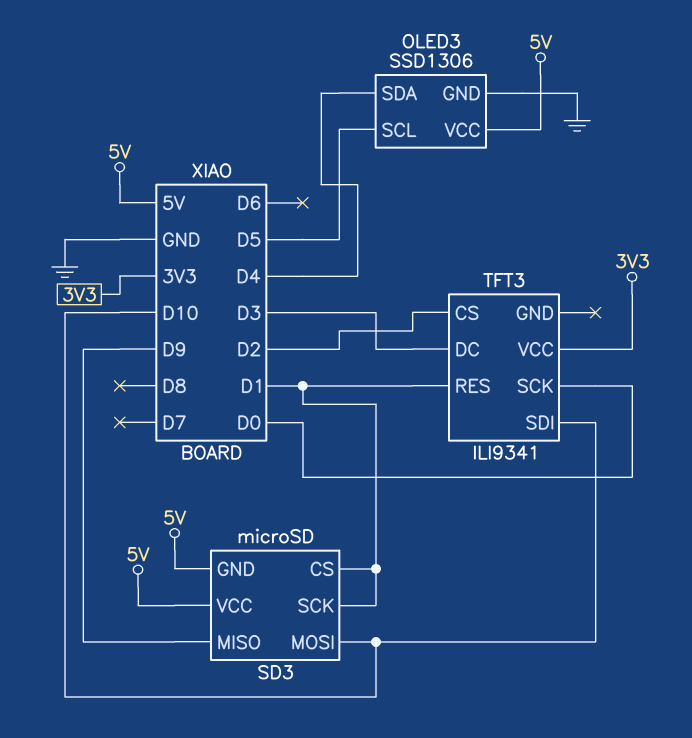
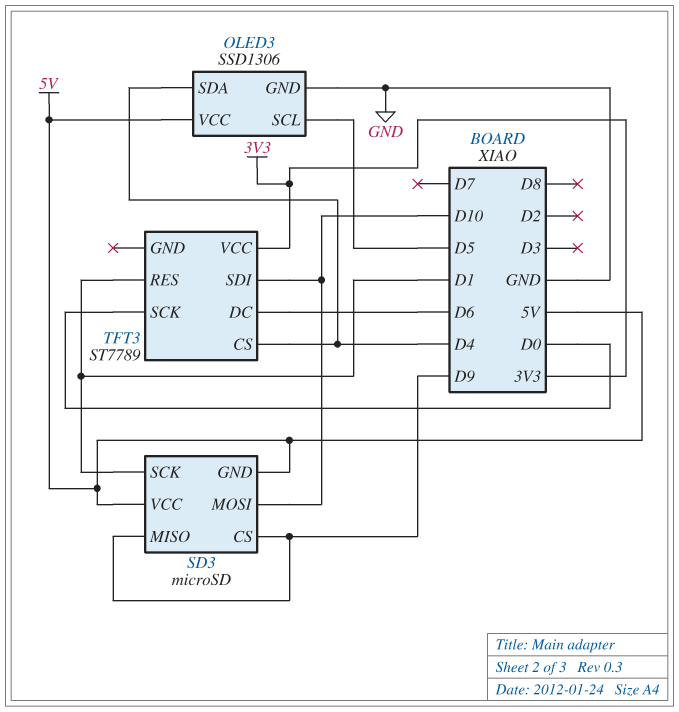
SD3 pin CS: D1 -> D9
TFT3: ILI9341 -> ST7789
TFT3 pin CS: D2 -> D4
TFT3 pin DC: D3 -> D6

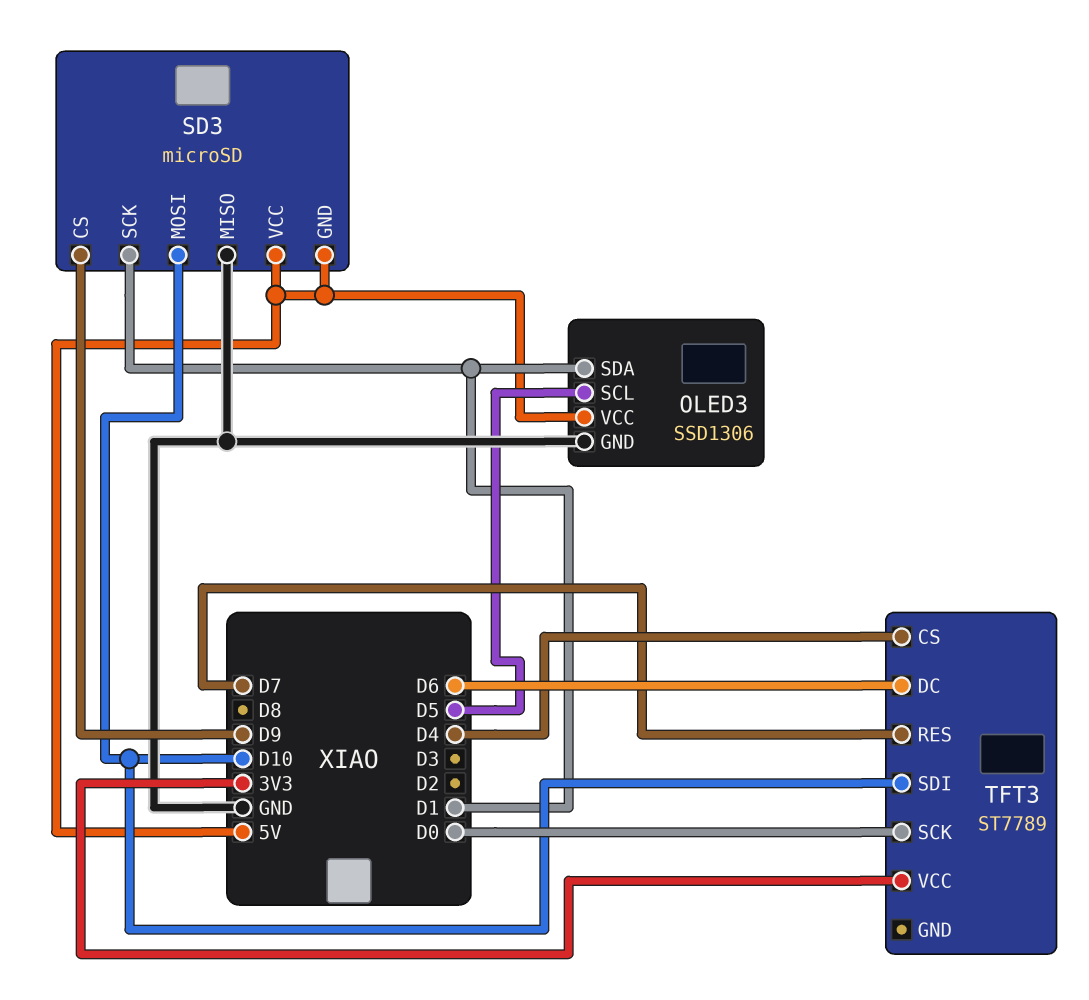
OLED3 pin SDA: D4 -> D1
SD3 pin MISO: D9 -> GND
TFT3 pin RES: D1 -> D7

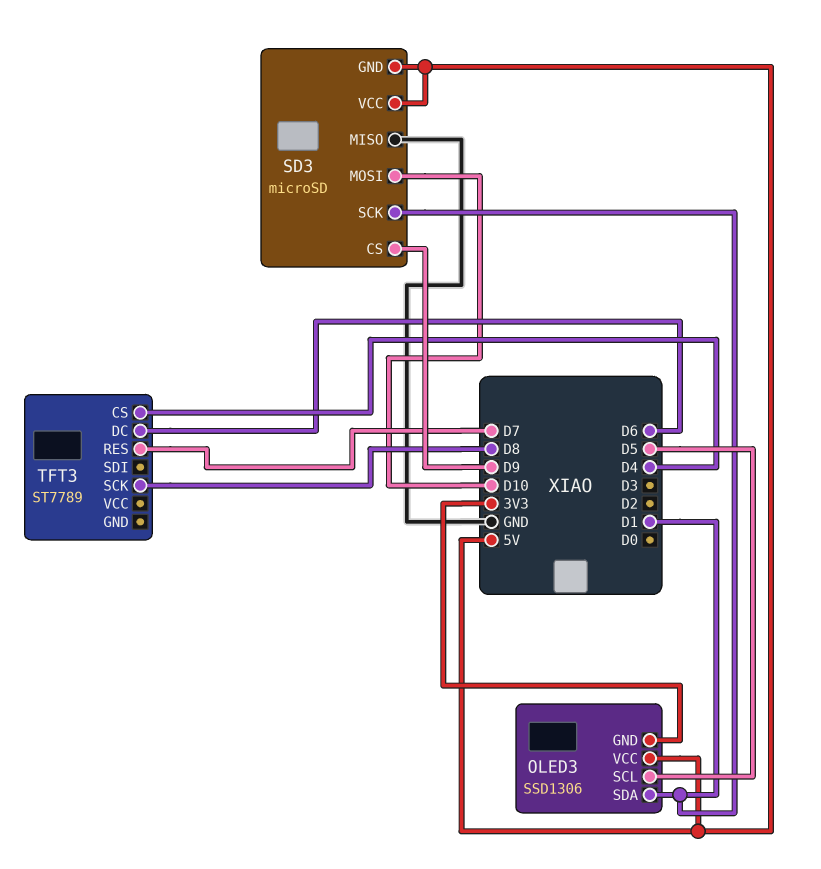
OLED3 pin GND: GND -> 3V3
TFT3 pin SCK: D0 -> D8
TFT3 pin SDI: D10 -> none
TFT3 pin VCC: 3V3 -> none

